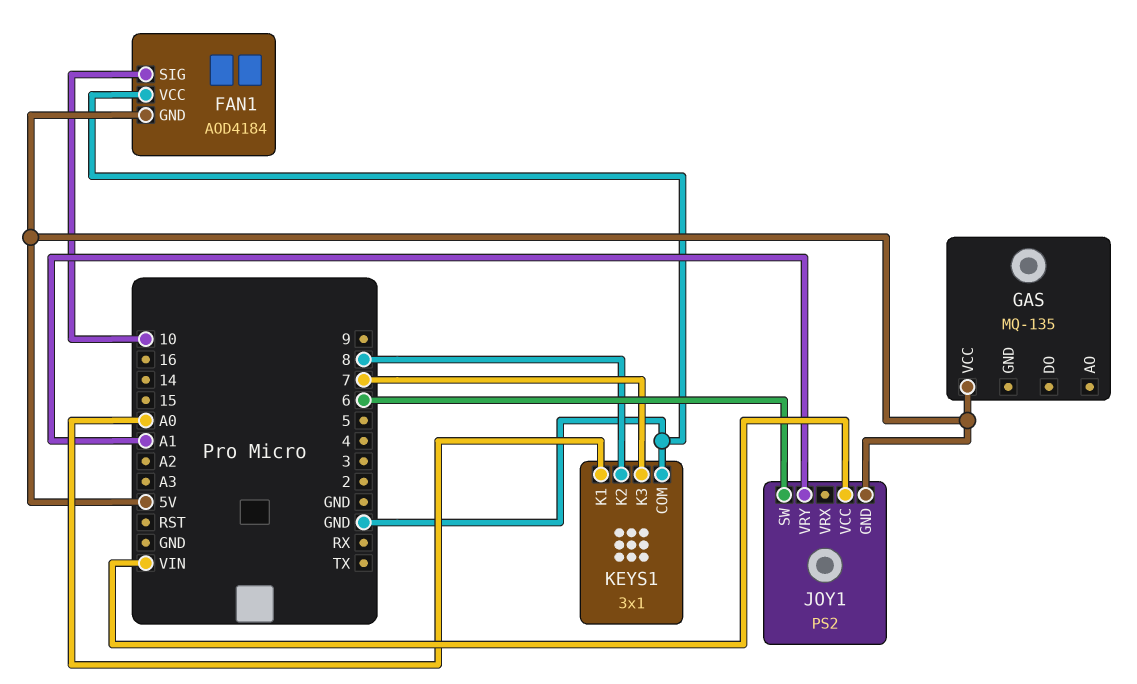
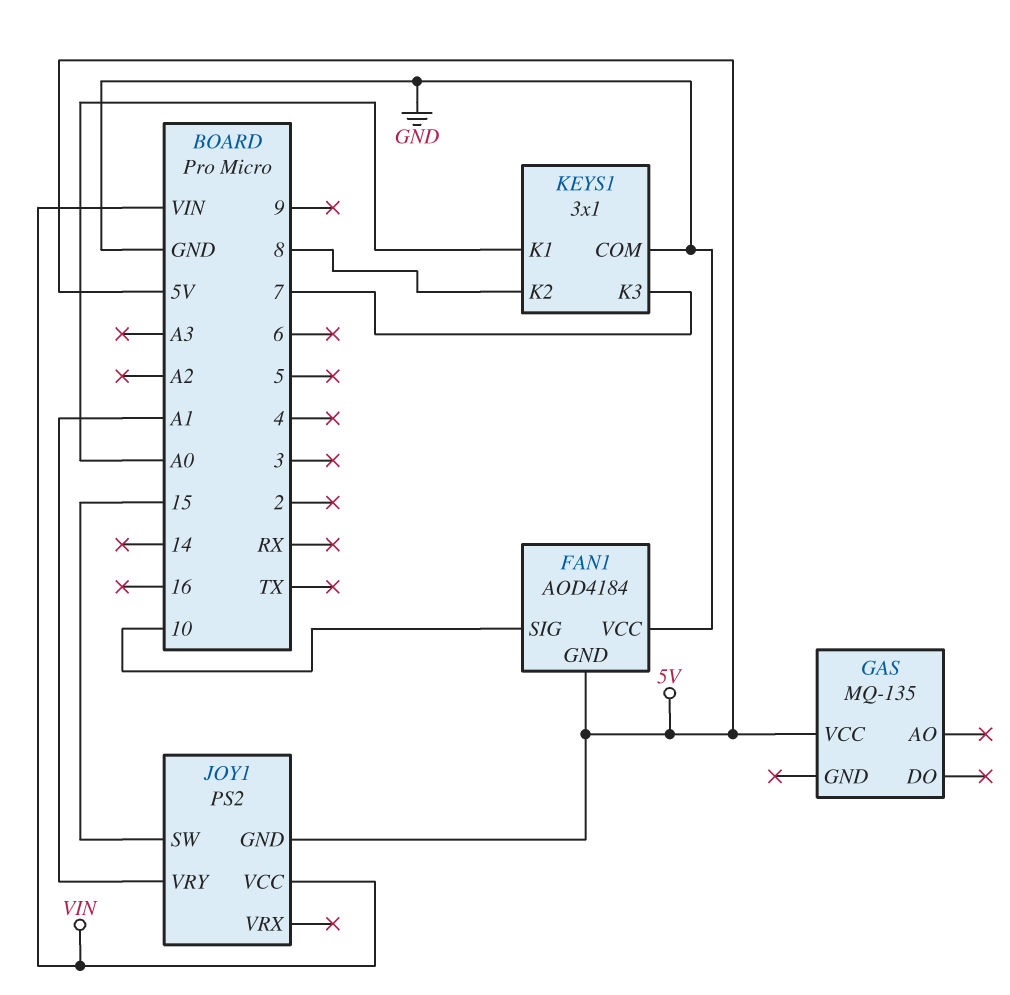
JOY1 pin SW: 6 -> 15

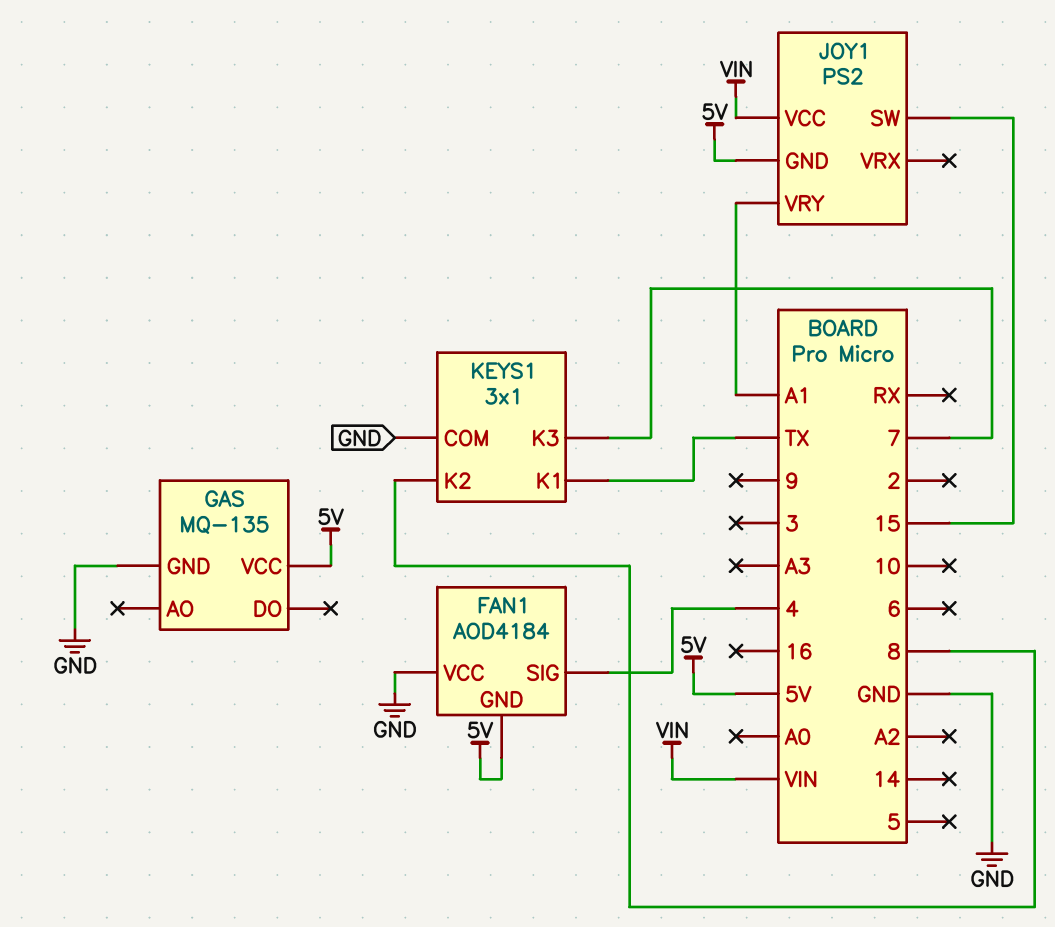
FAN1 pin SIG: 10 -> 4
GAS pin GND: none -> GND
KEYS1 pin K1: A0 -> TX

